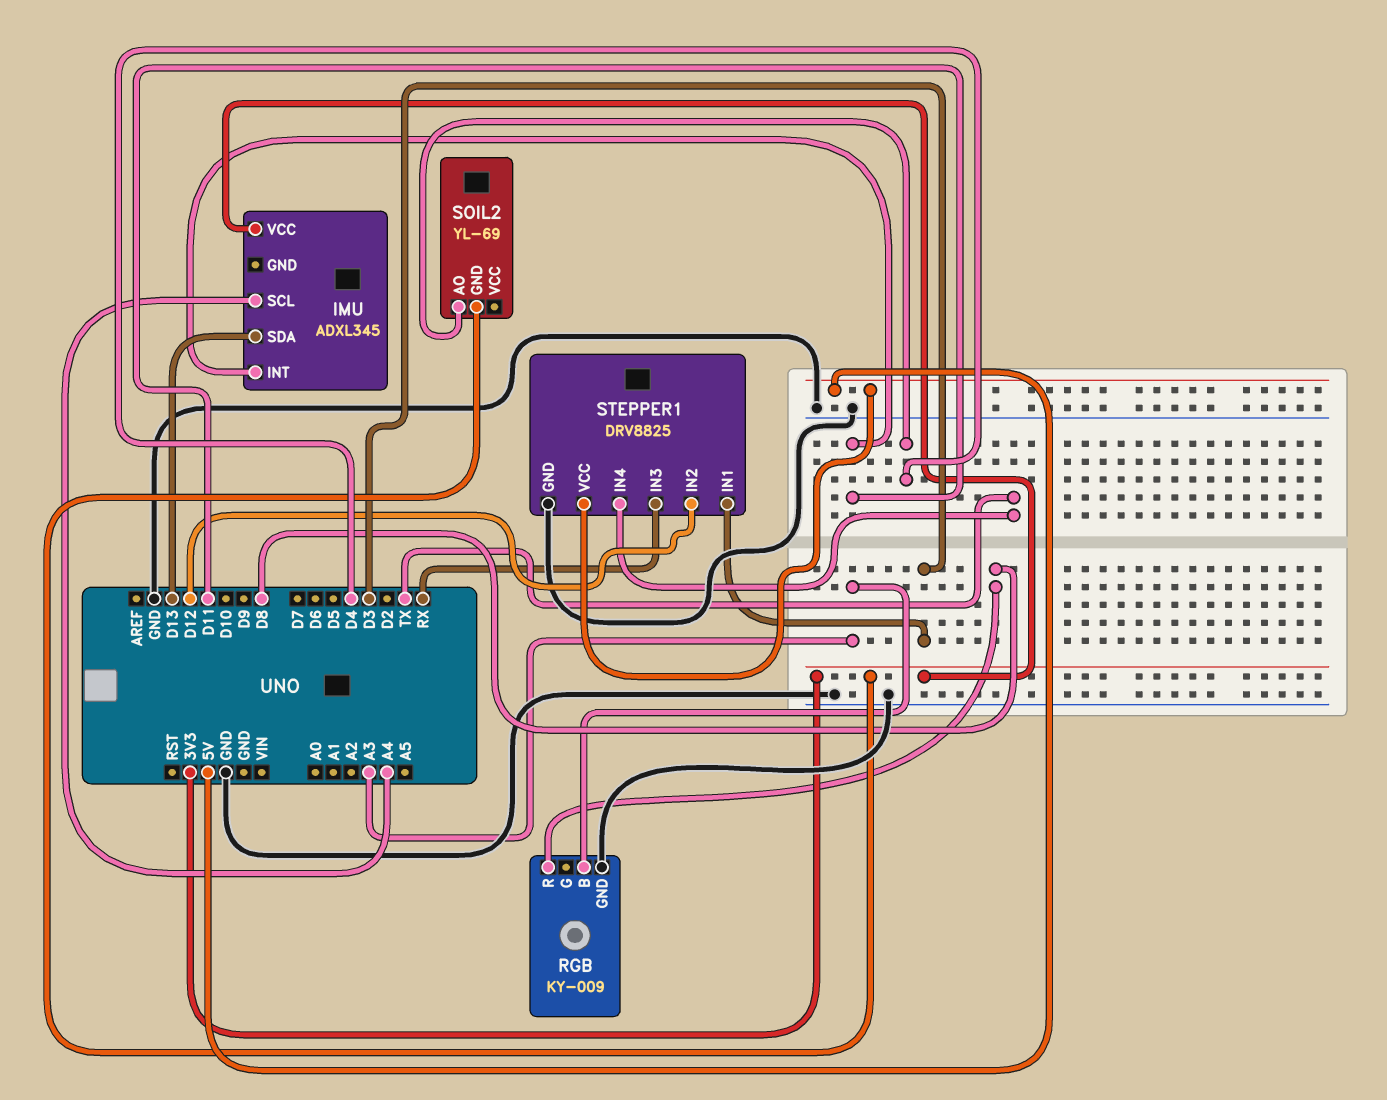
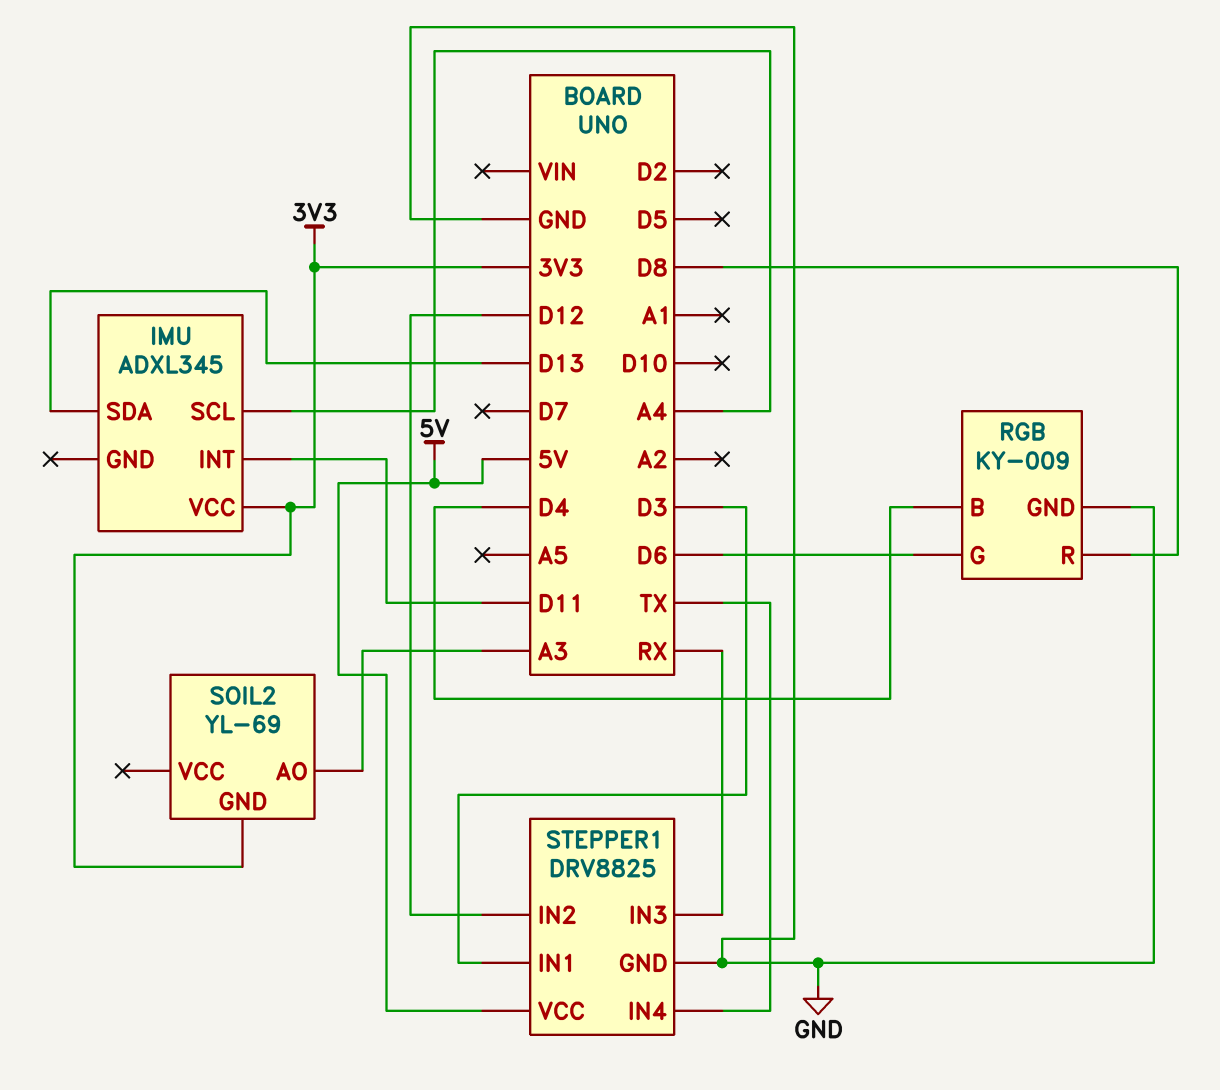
RGB pin B: A3 -> D4
RGB pin G: none -> D6
SOIL2 pin AO: D4 -> A3

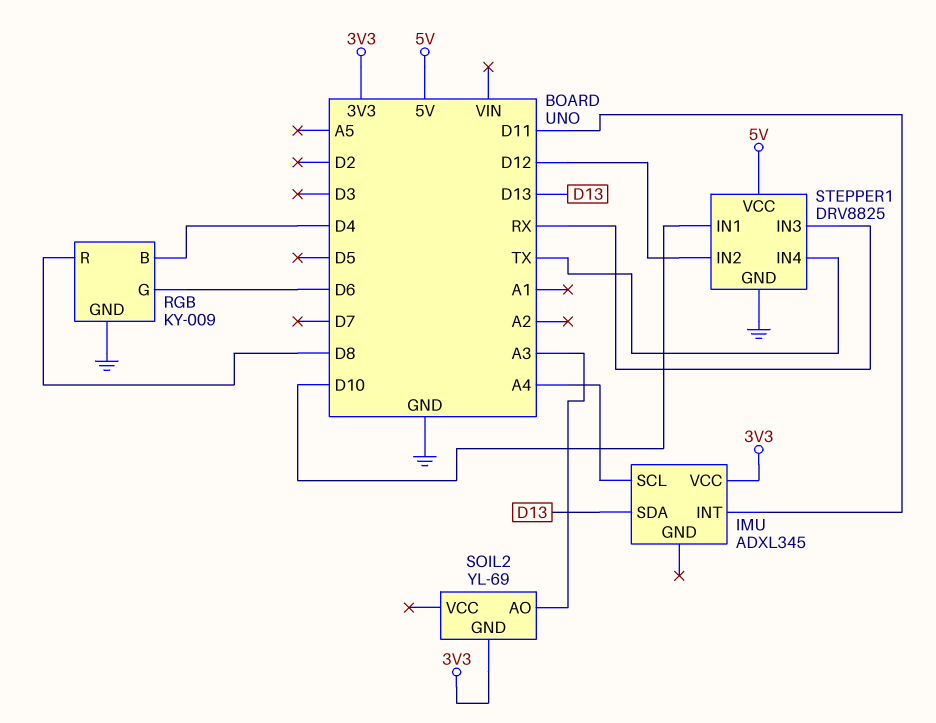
STEPPER1 pin IN1: D3 -> D10

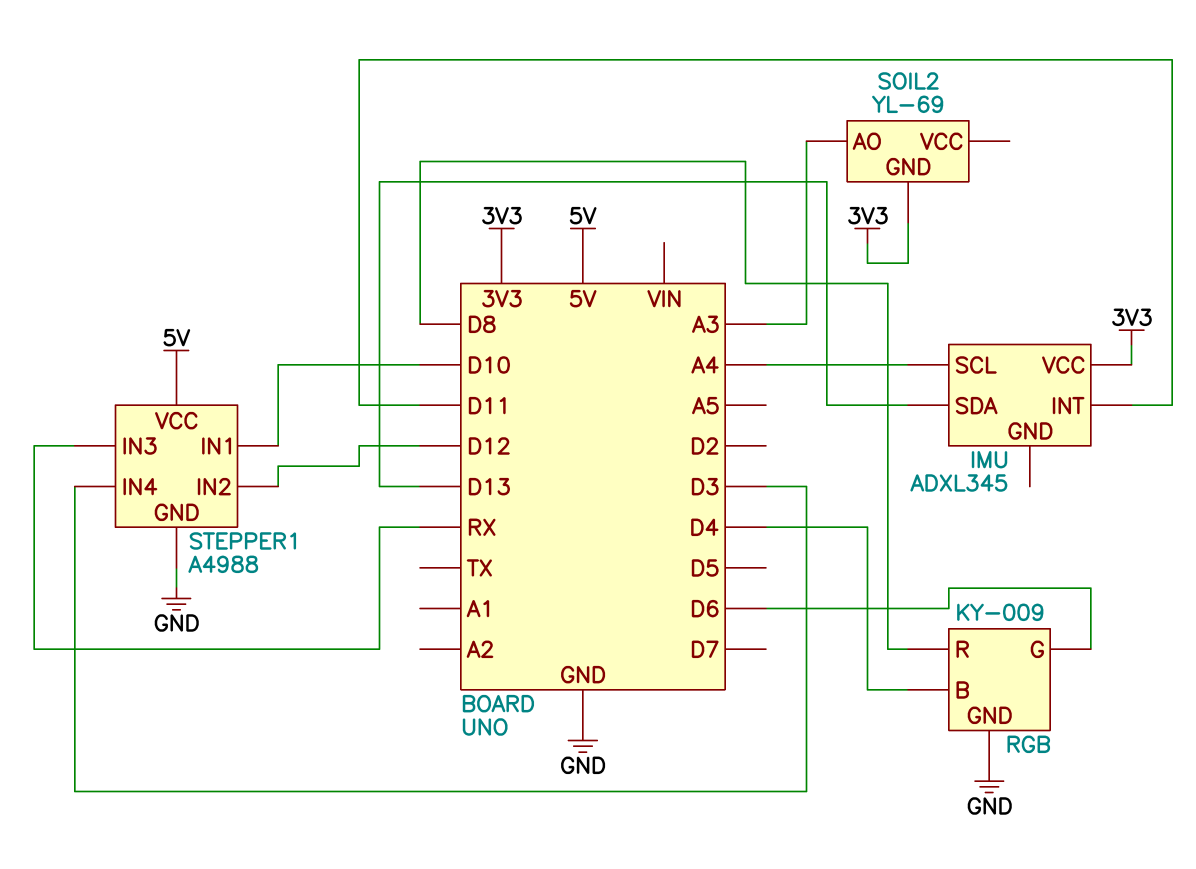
STEPPER1: DRV8825 -> A4988
STEPPER1 pin IN4: TX -> D3

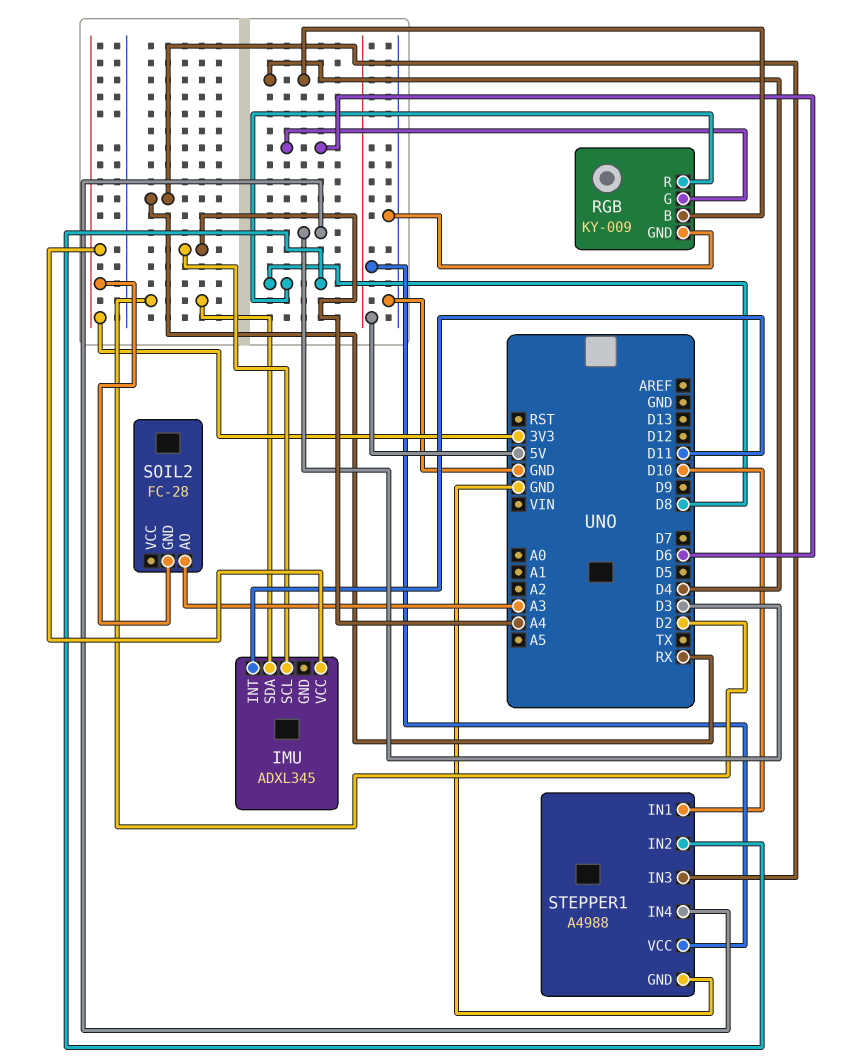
IMU pin SDA: D13 -> D2
SOIL2: YL-69 -> FC-28
STEPPER1 pin IN2: D12 -> D8

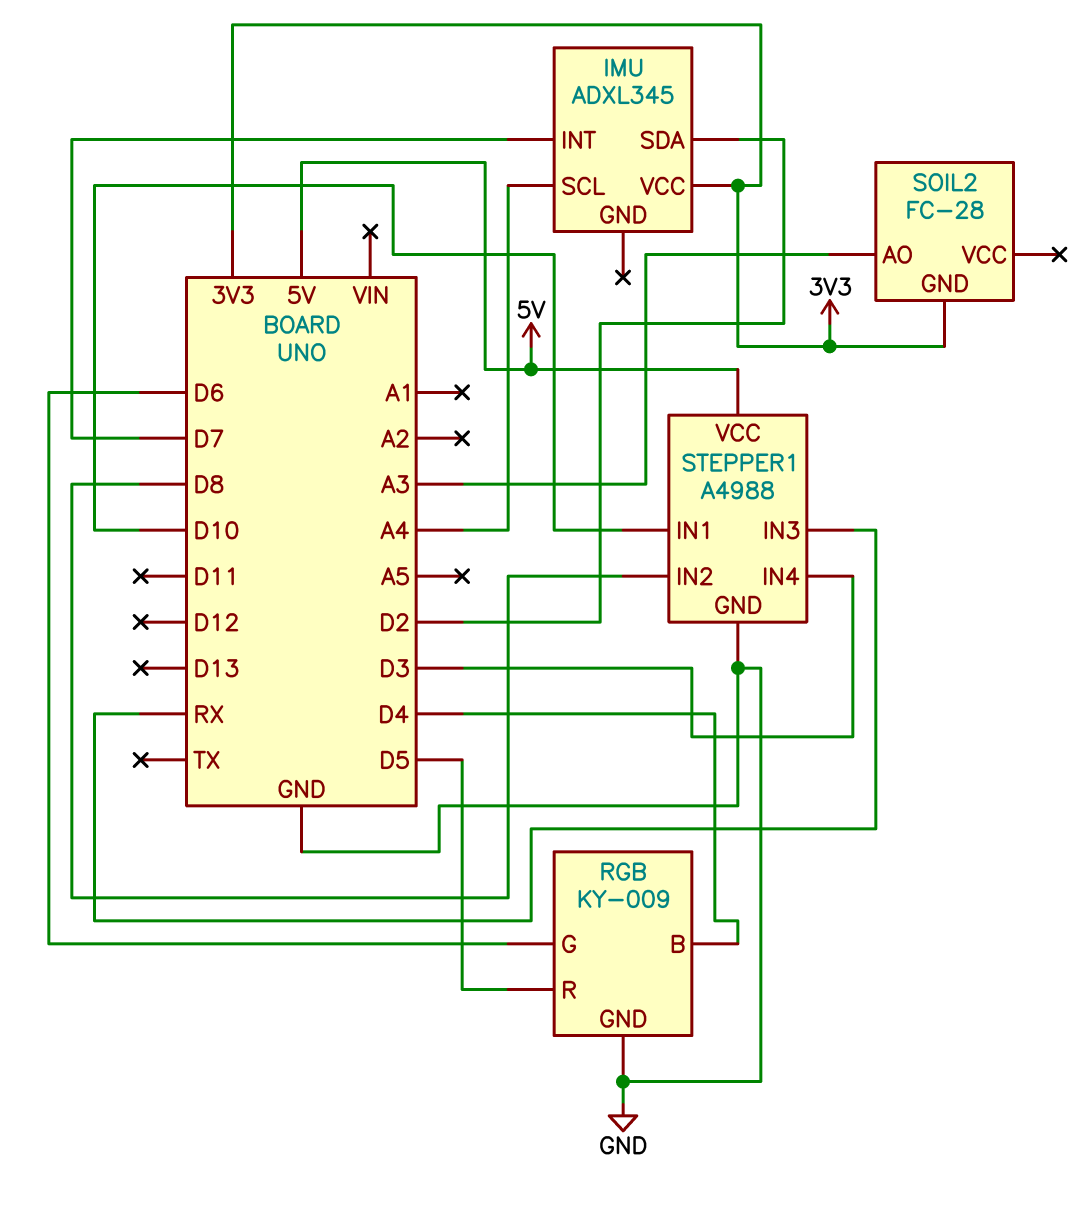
IMU pin INT: D11 -> D7
RGB pin R: D8 -> D5

